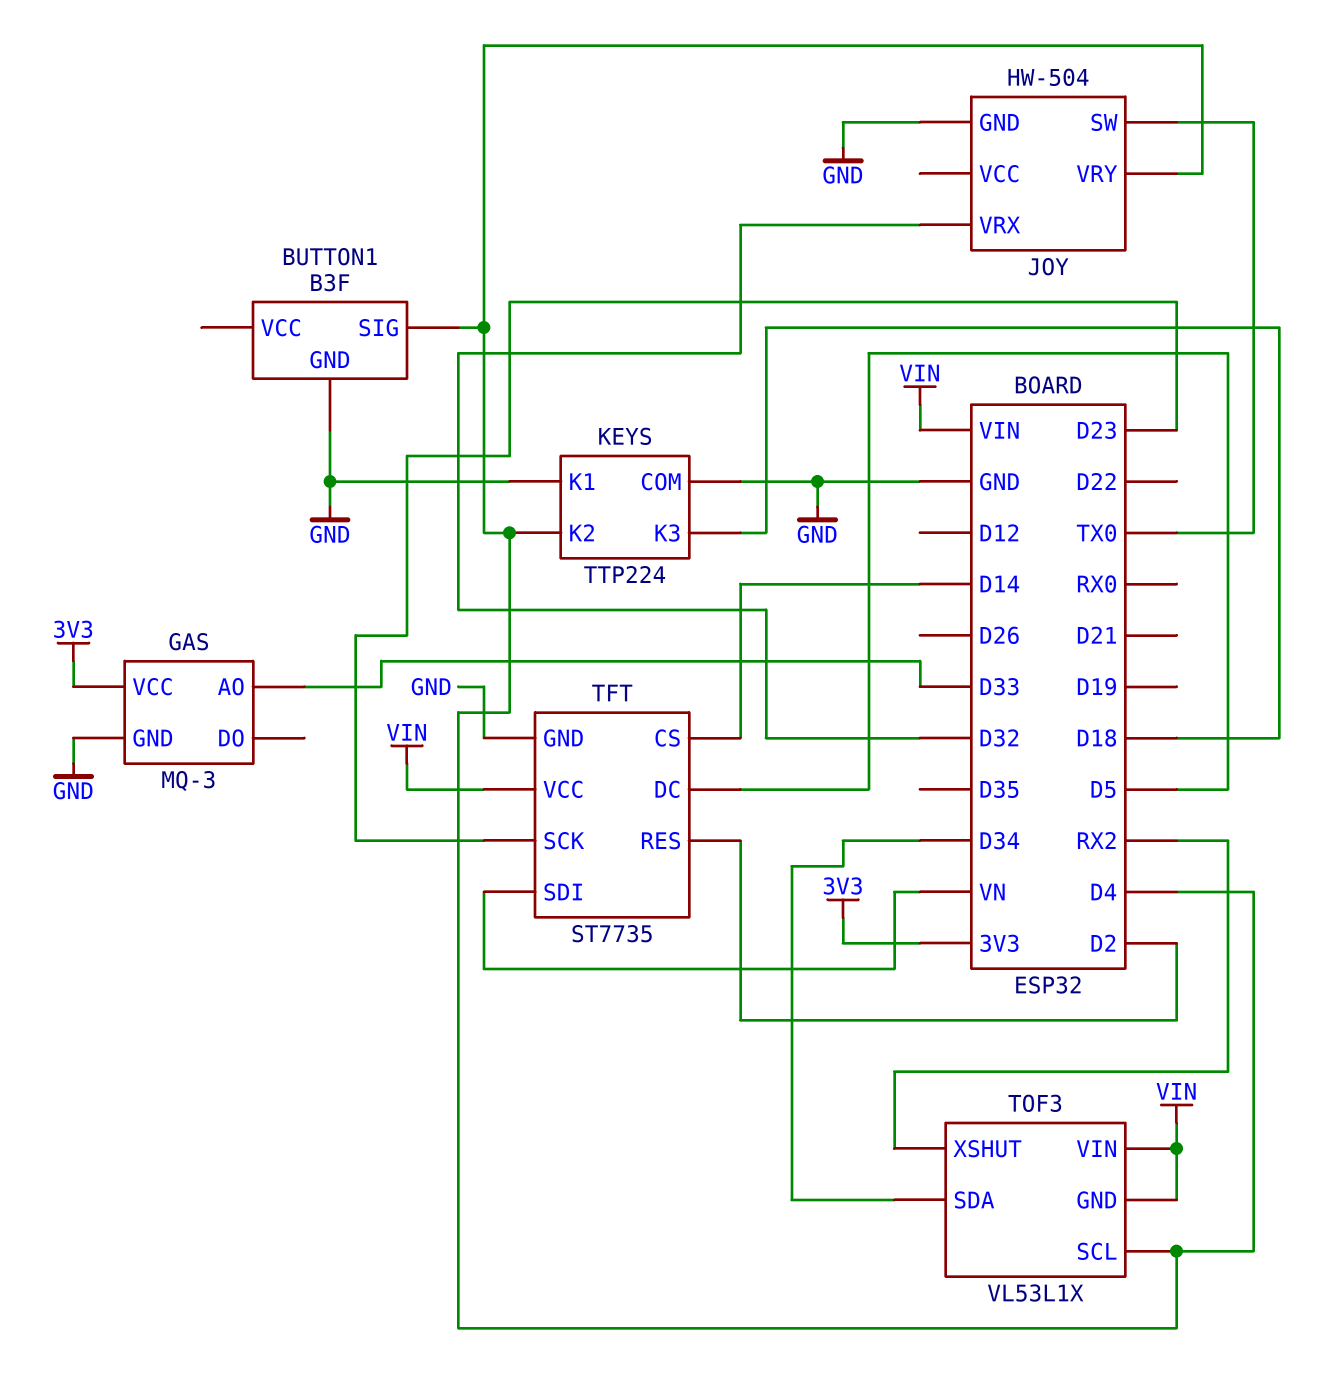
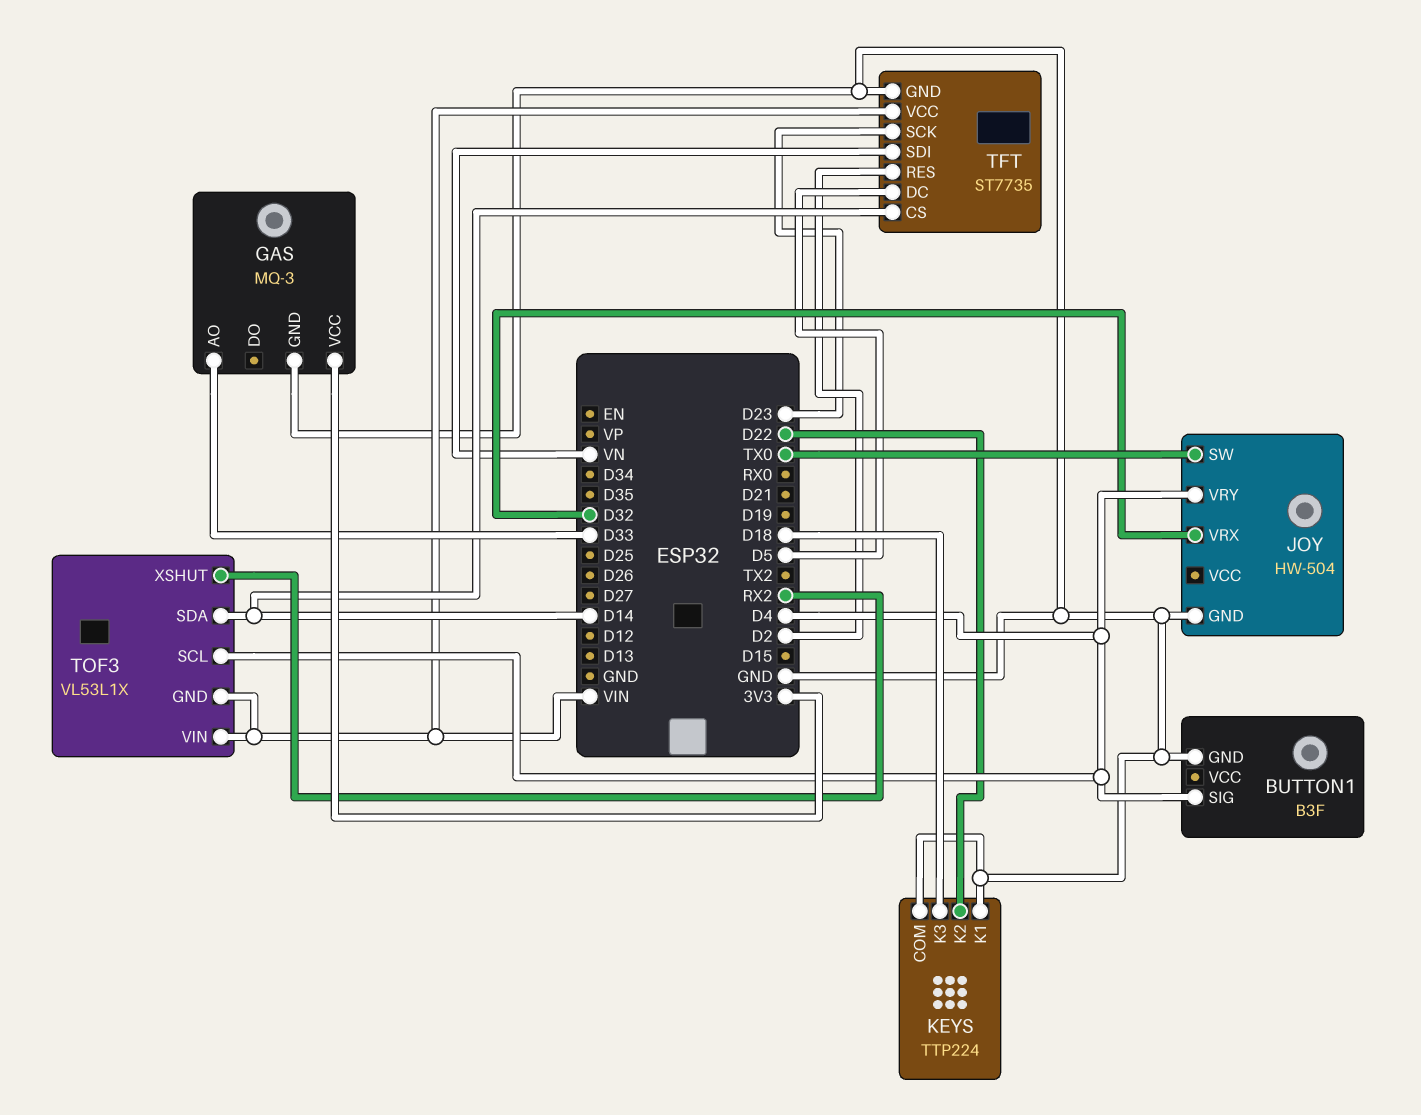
KEYS pin K2: D4 -> D22
TOF3 pin SDA: D34 -> D14

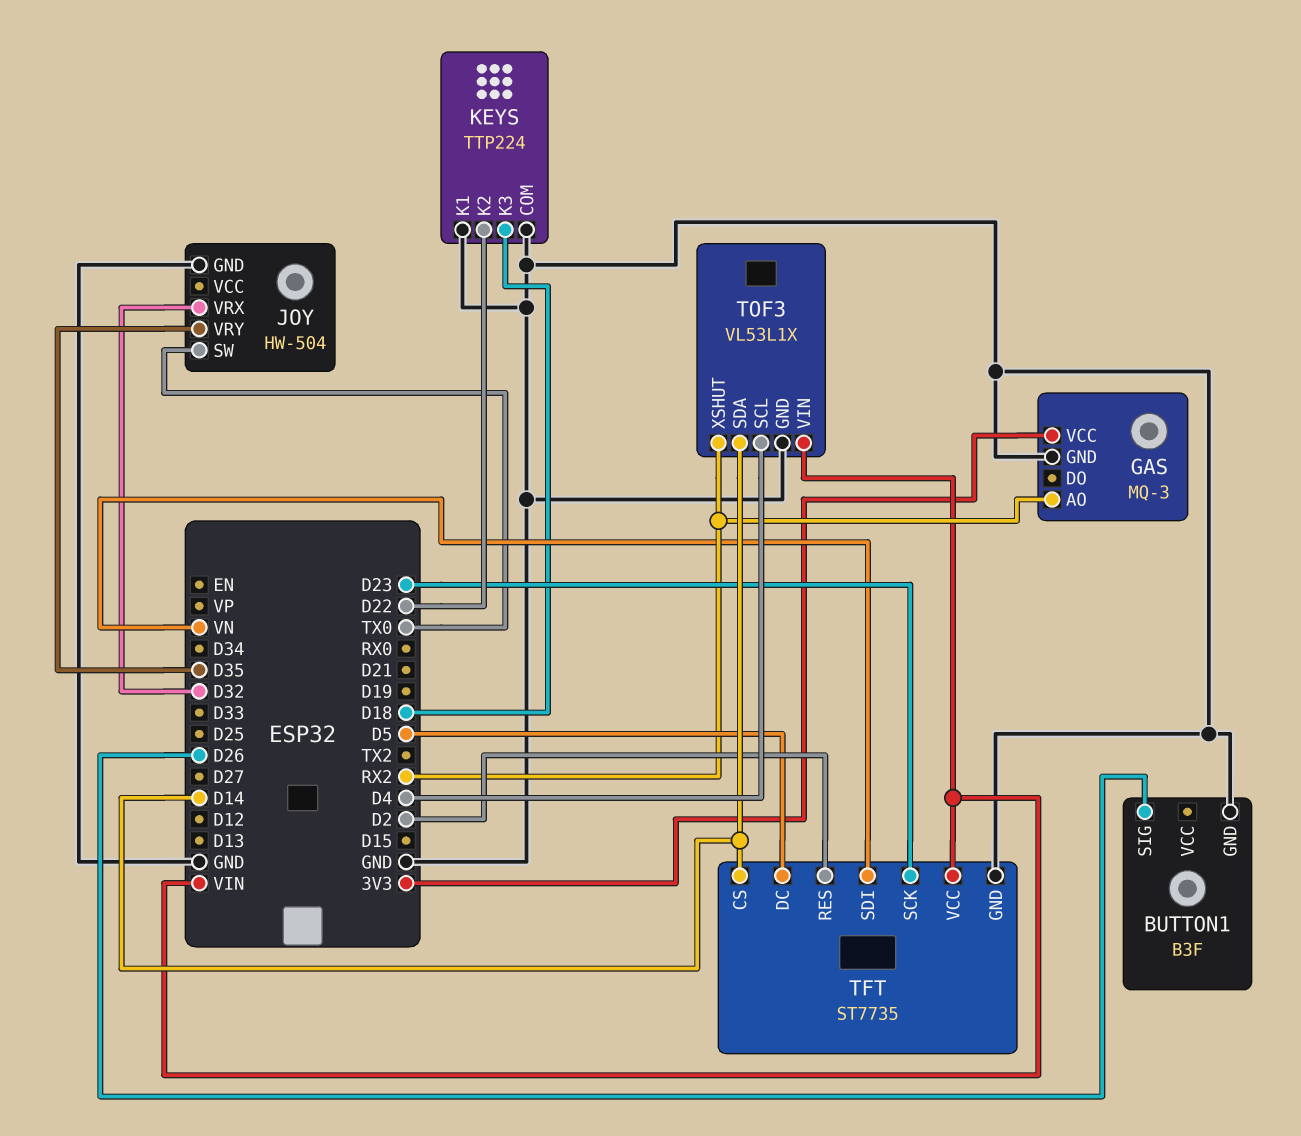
BUTTON1 pin SIG: D4 -> D26
GAS pin AO: D33 -> RX2
JOY pin VRY: D4 -> D35
TOF3 pin GND: VIN -> GND

